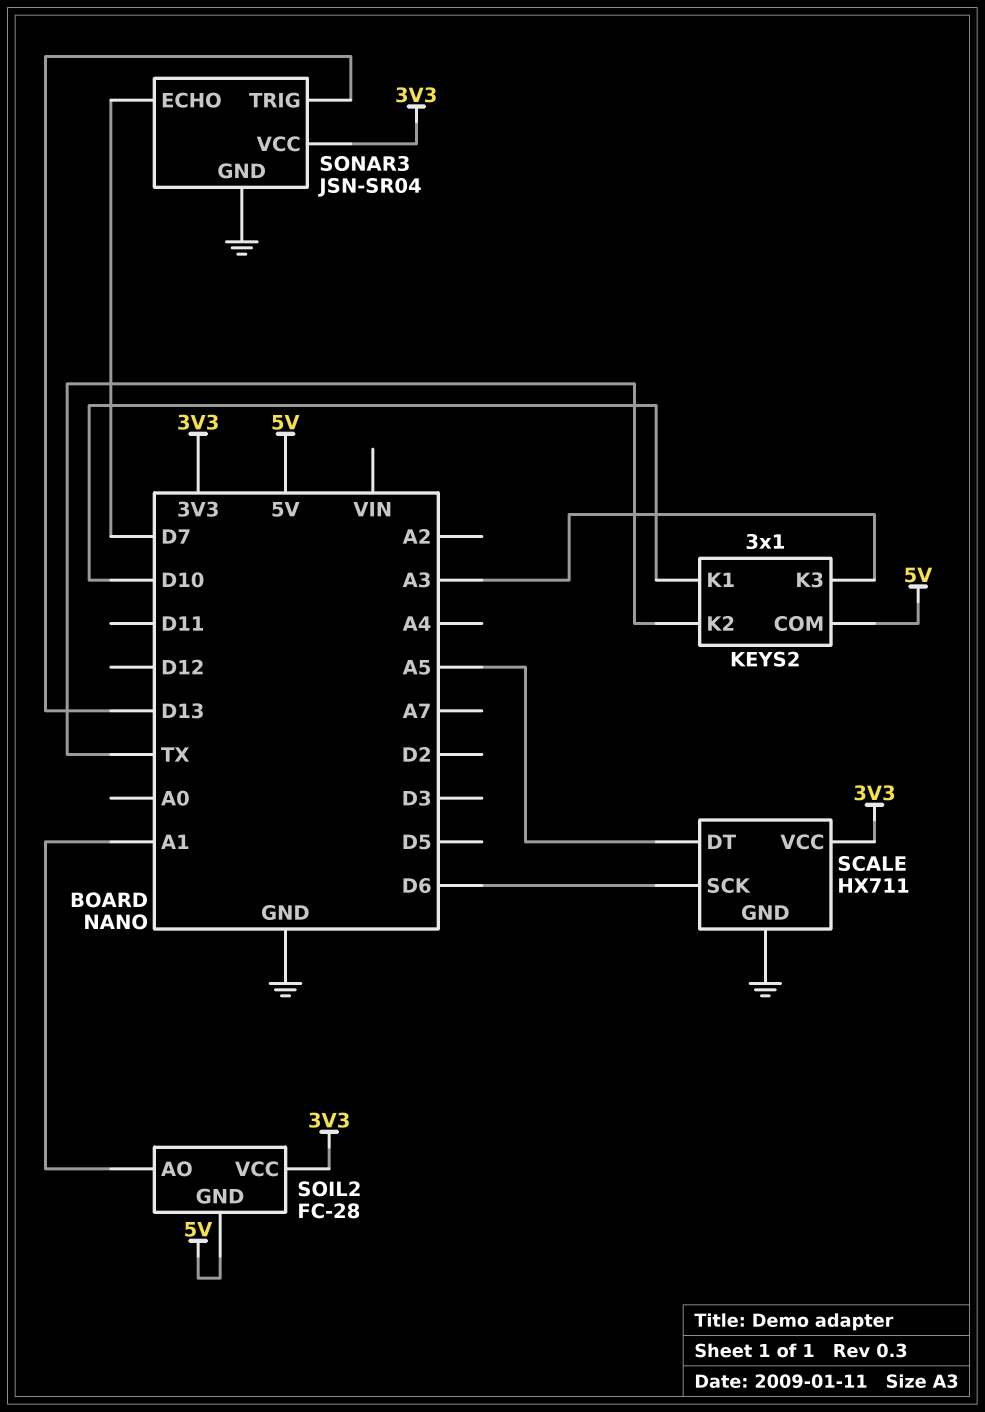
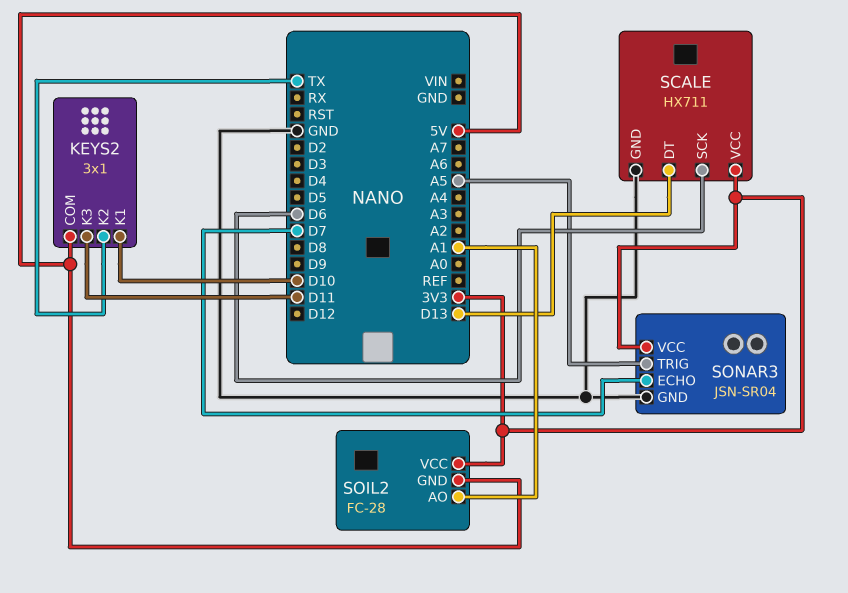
KEYS2 pin K3: A3 -> D11
SCALE pin DT: A5 -> D13
SONAR3 pin TRIG: D13 -> A5

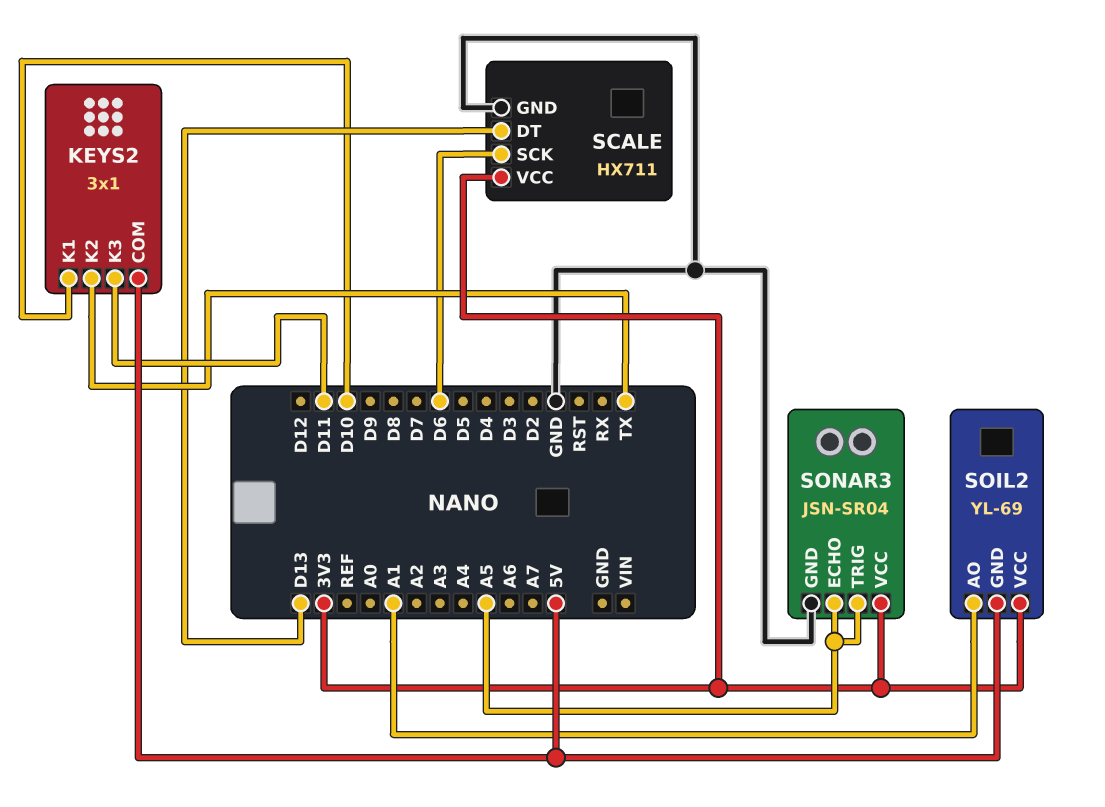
SOIL2: FC-28 -> YL-69
SONAR3 pin ECHO: D7 -> A5

